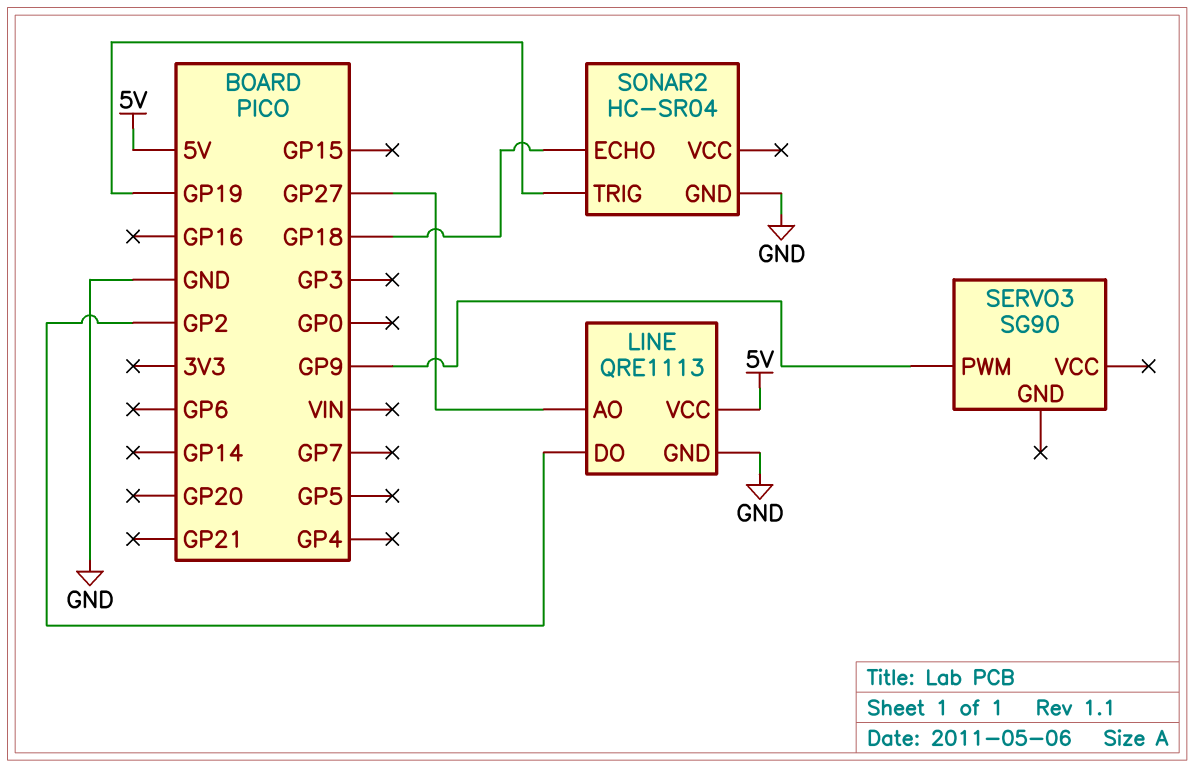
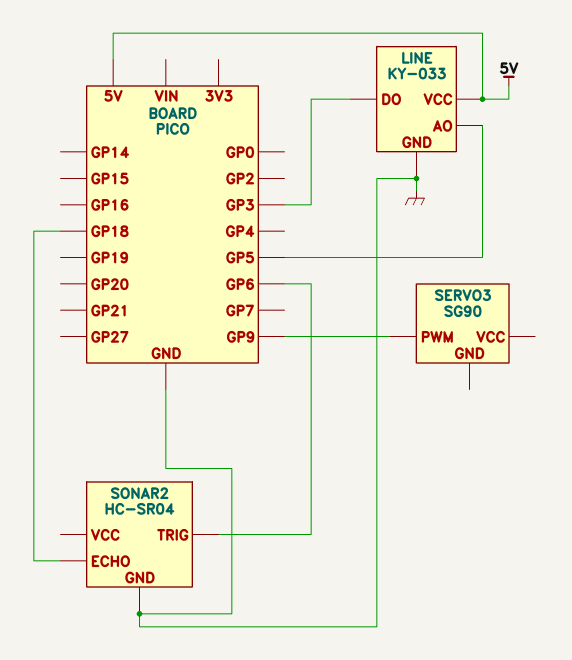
LINE: QRE1113 -> KY-033
LINE pin AO: GP27 -> GP5
LINE pin DO: GP2 -> GP3
SONAR2 pin TRIG: GP19 -> GP6

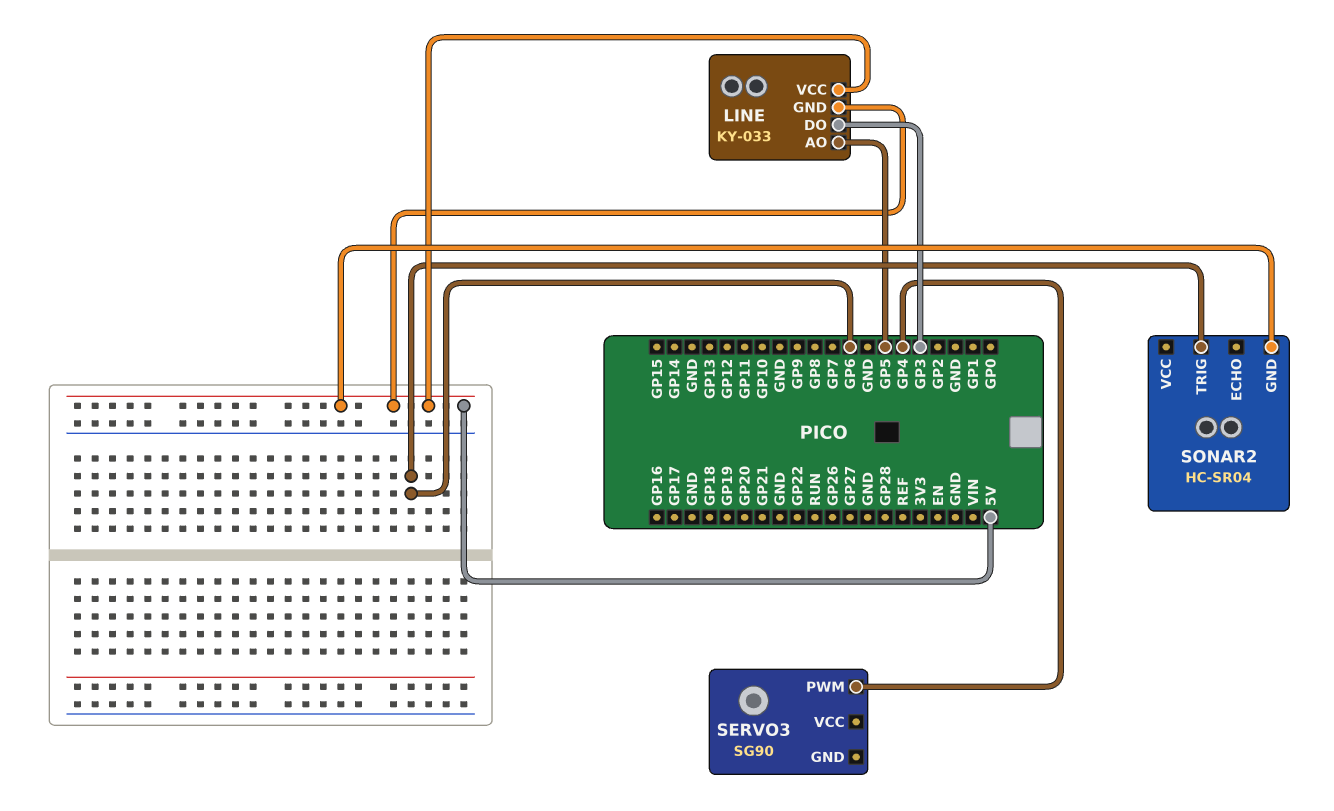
LINE pin GND: GND -> 5V
SERVO3 pin PWM: GP9 -> GP4
SONAR2 pin ECHO: GP18 -> none
SONAR2 pin GND: GND -> 5V

